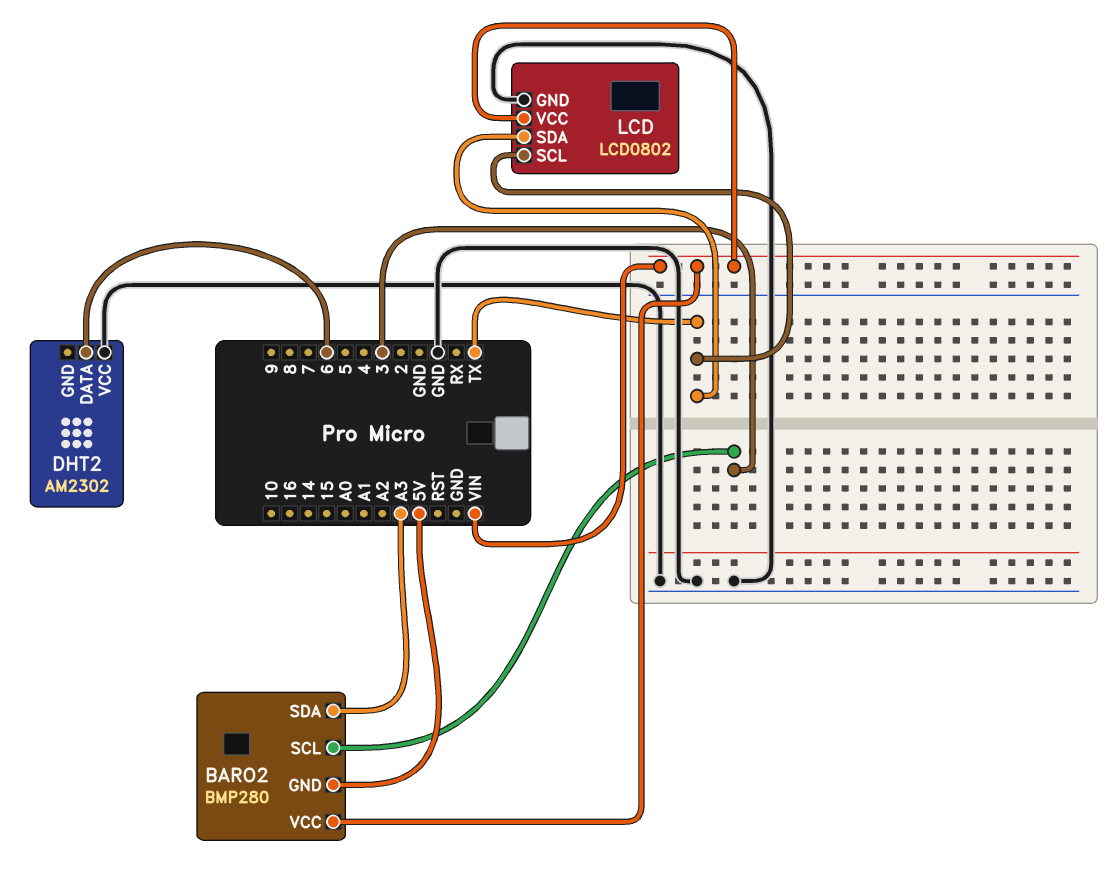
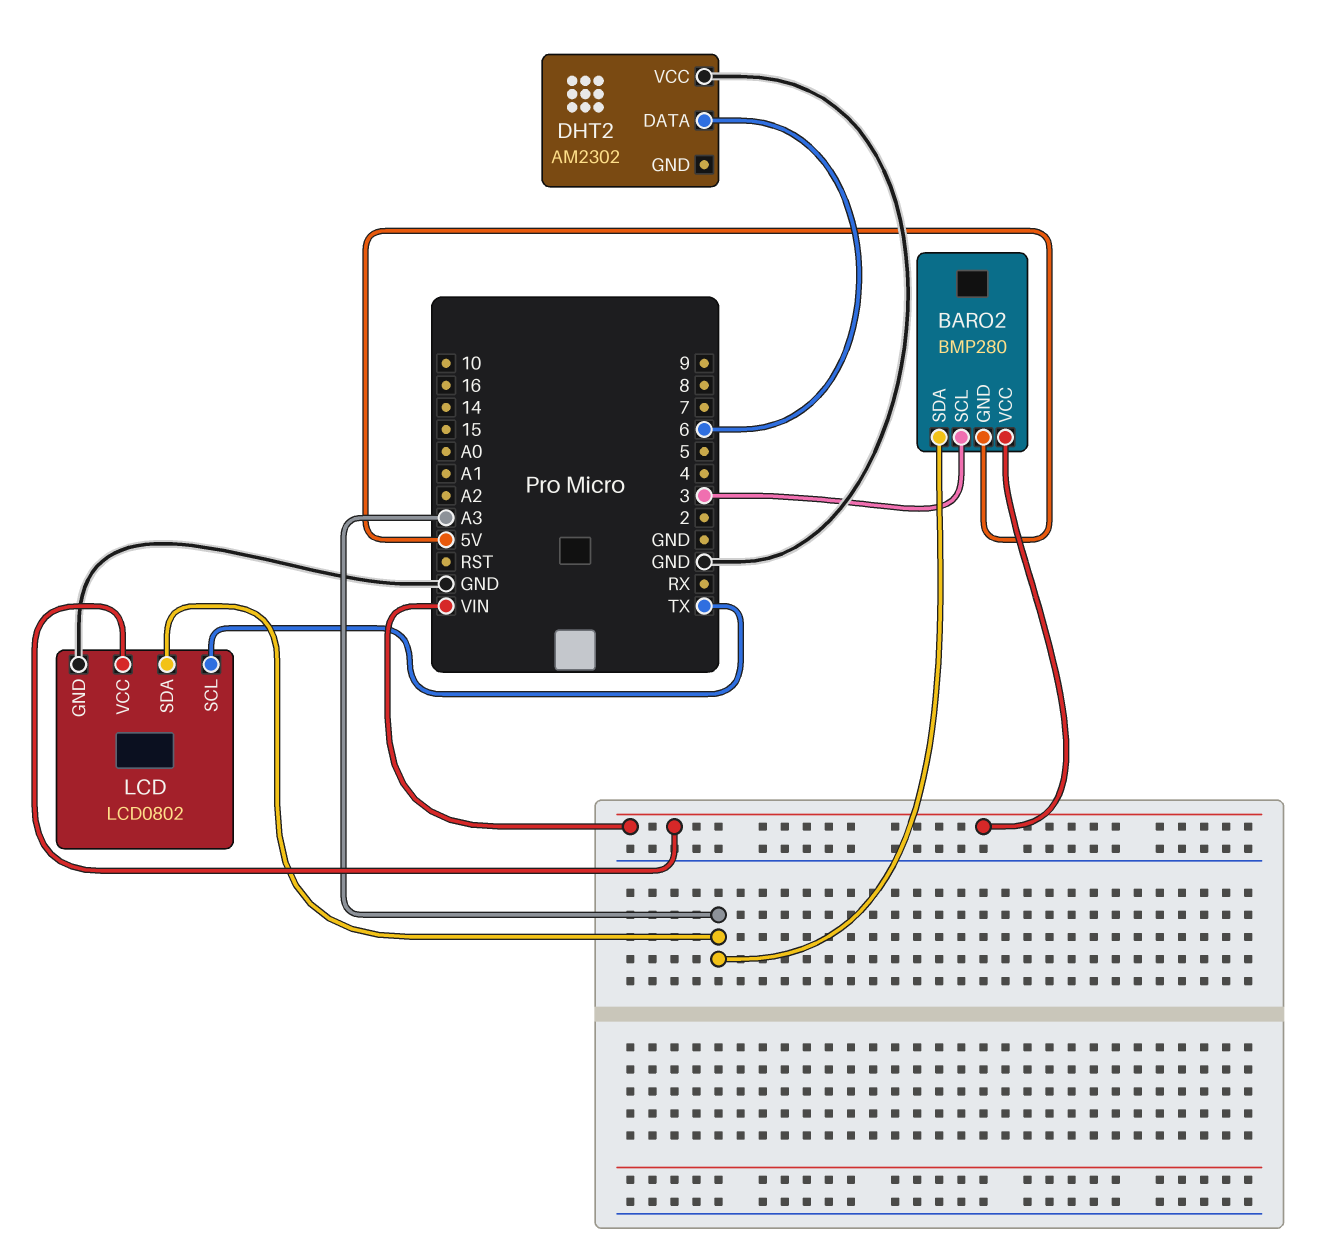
LCD pin SDA: TX -> A3

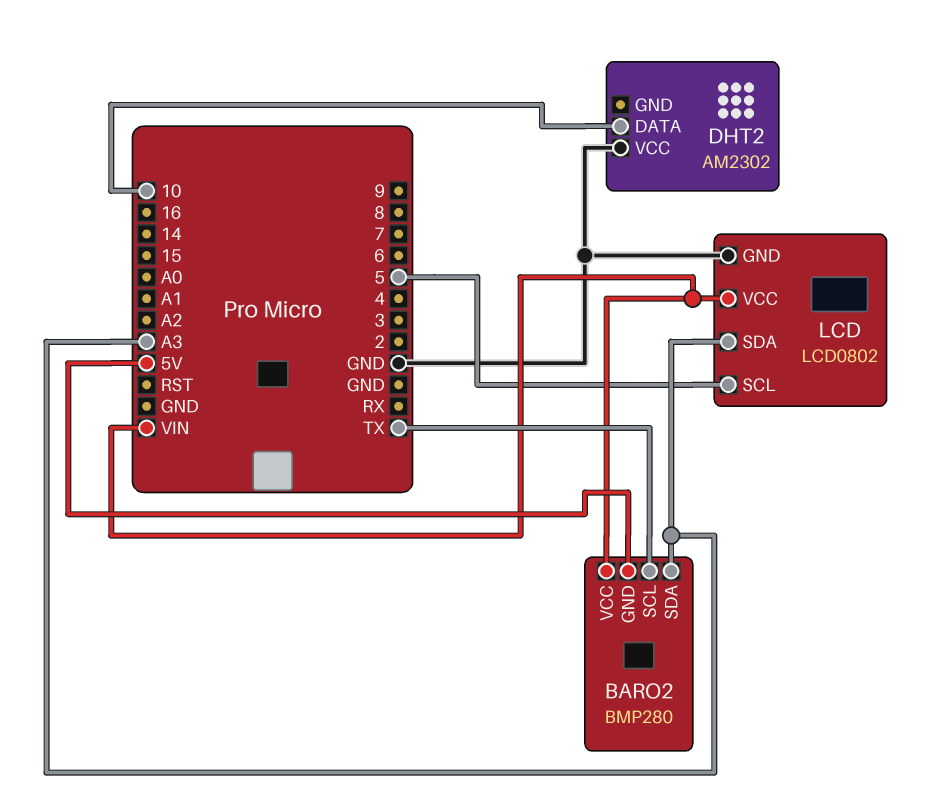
BARO2 pin SCL: 3 -> TX
DHT2 pin DATA: 6 -> 10
LCD pin SCL: TX -> 5

